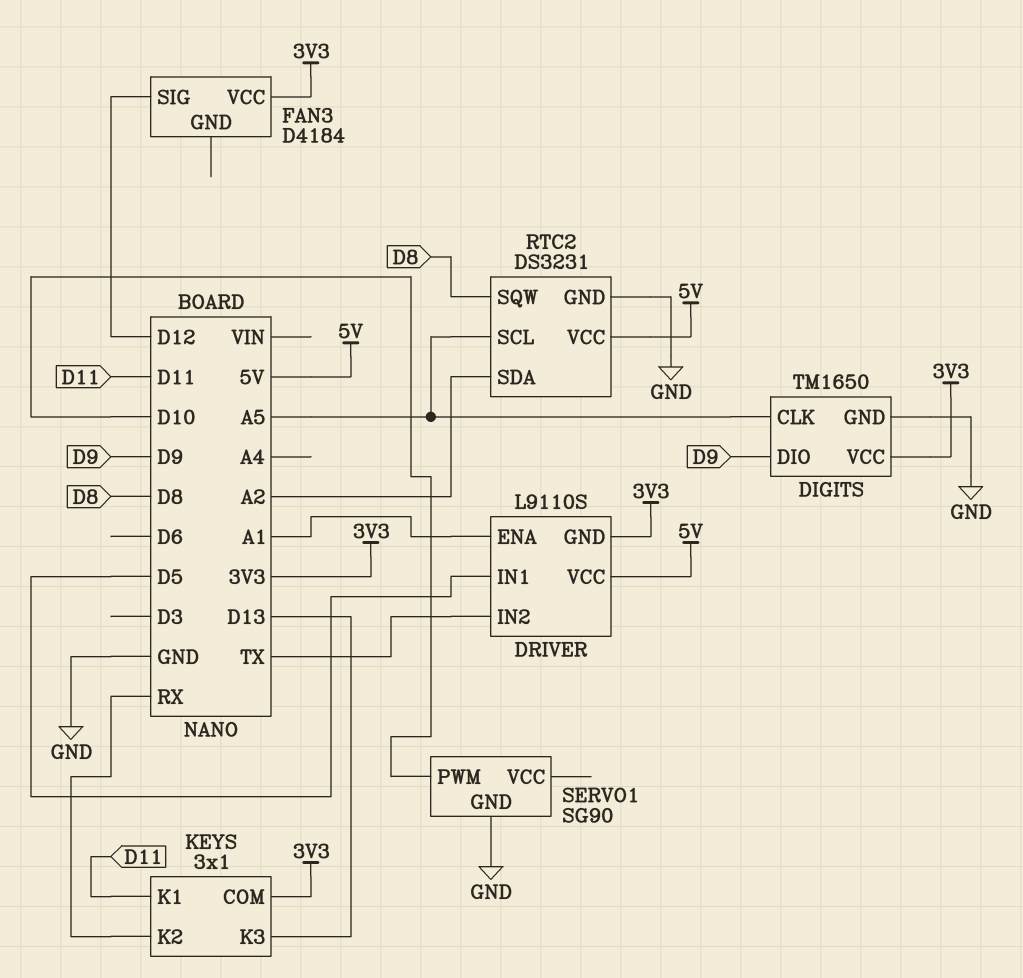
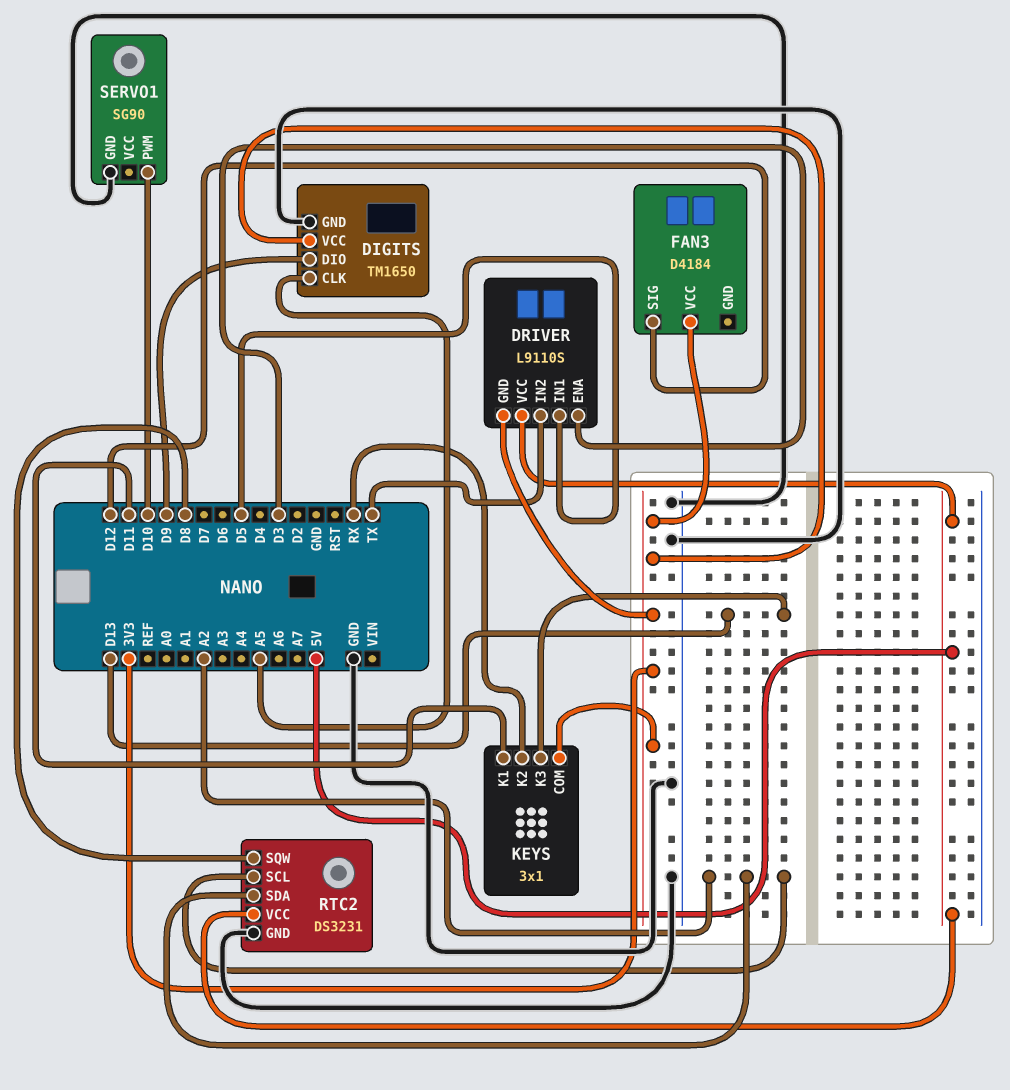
DRIVER pin ENA: A1 -> D3
RTC2 pin SCL: A5 -> A2

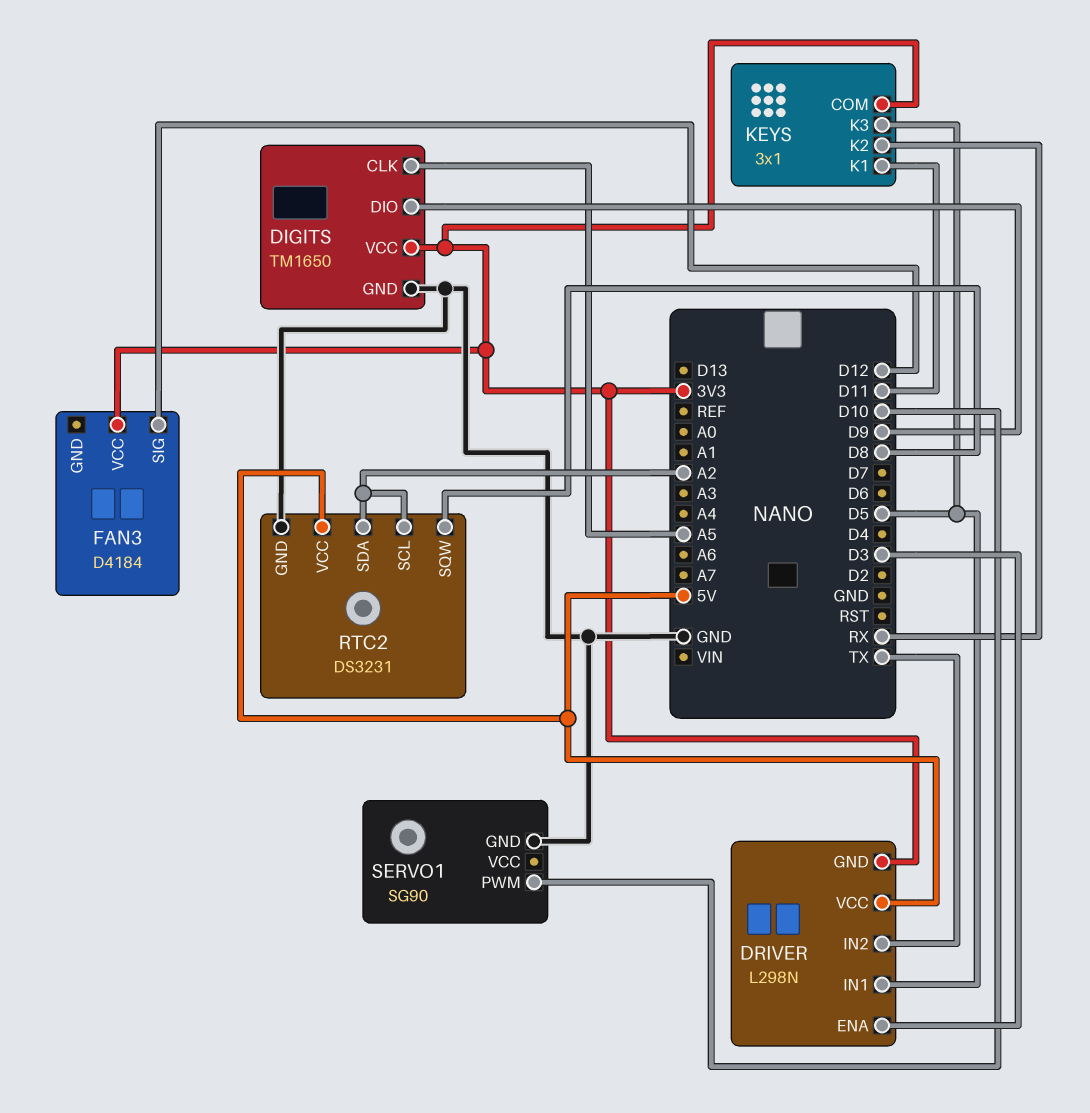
DRIVER: L9110S -> L298N
KEYS pin K3: D13 -> D5

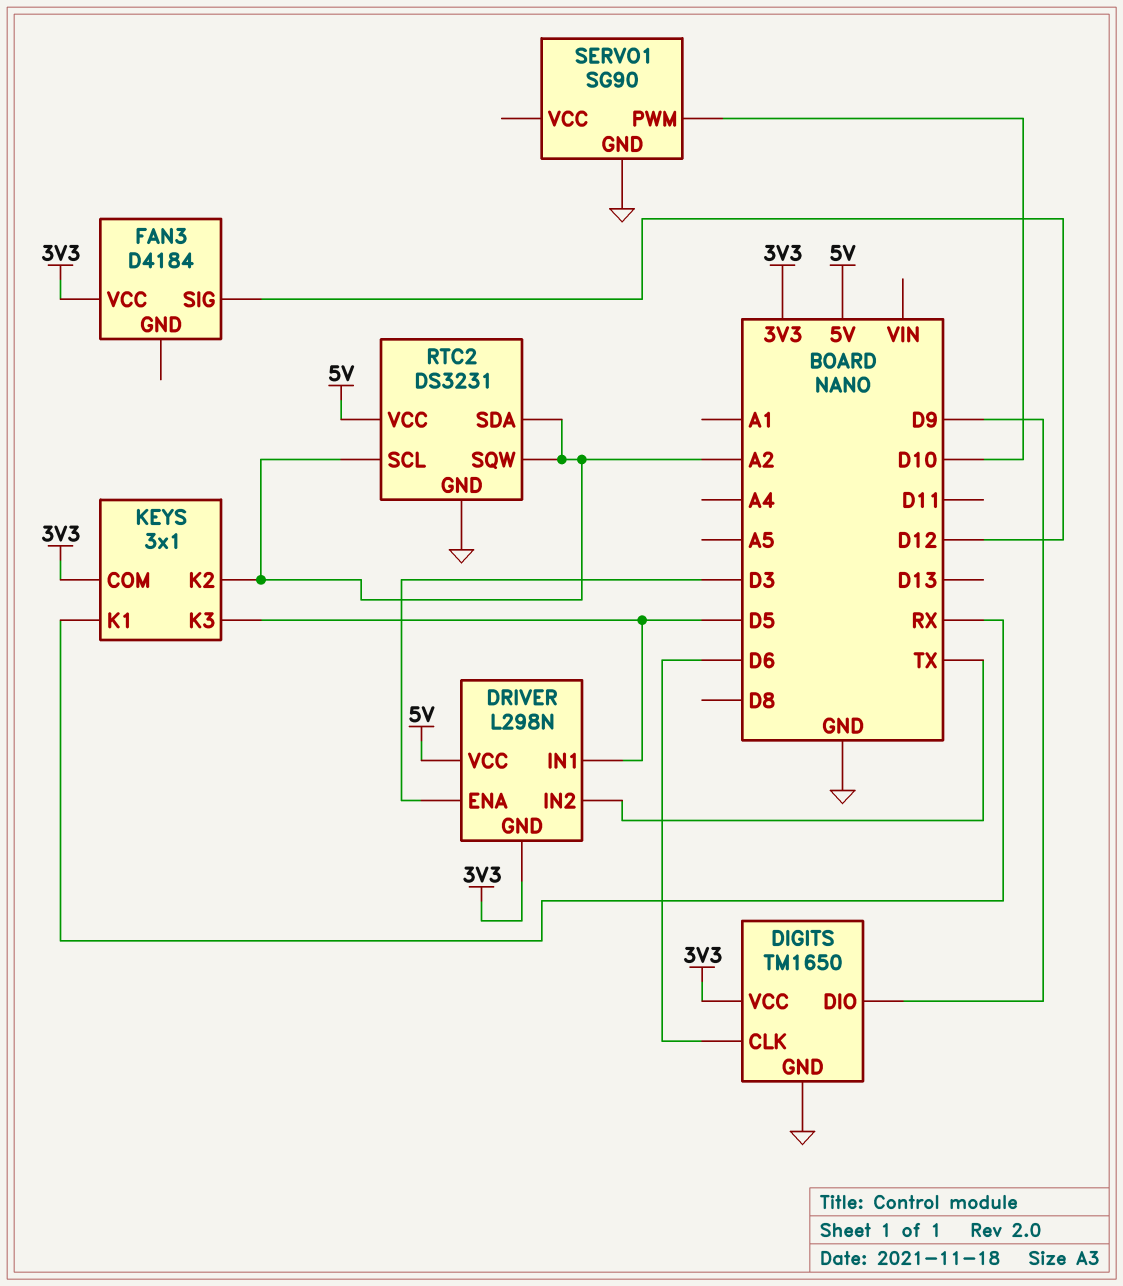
DIGITS pin CLK: A5 -> D6
KEYS pin K1: D11 -> RX
KEYS pin K2: RX -> A2
RTC2 pin SQW: D8 -> A2

